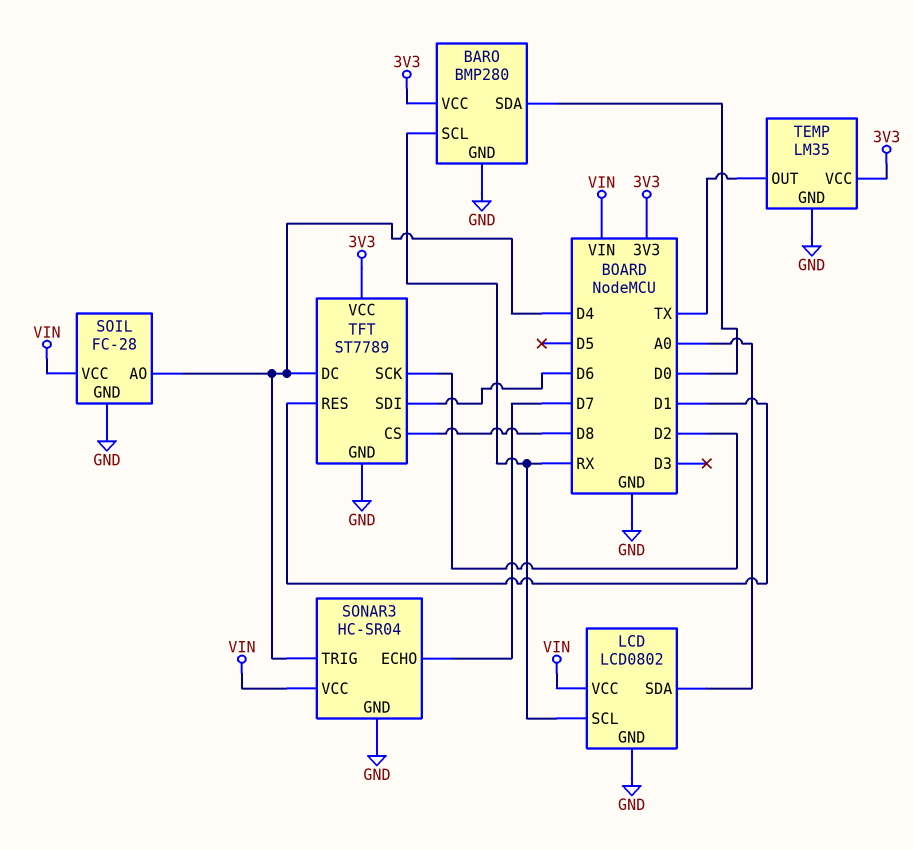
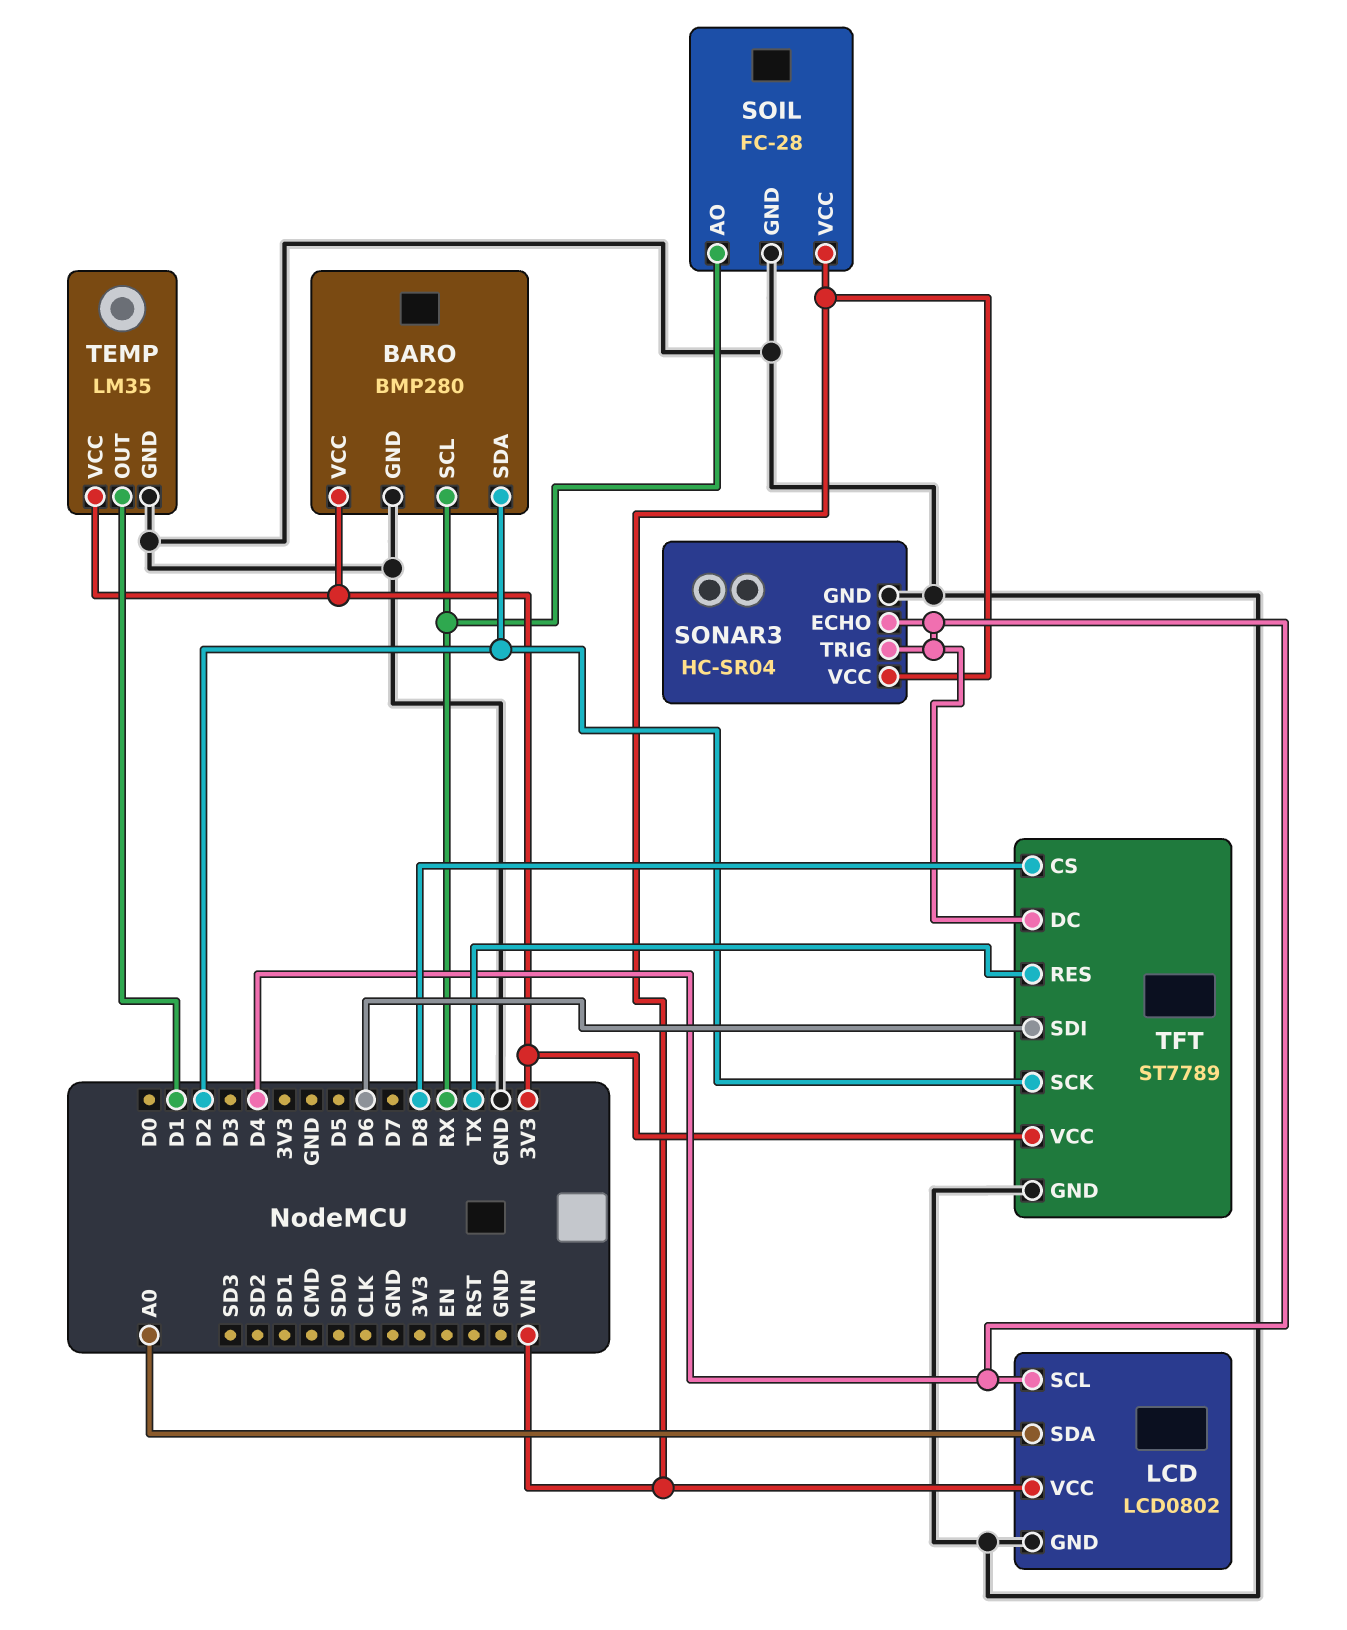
BARO pin SDA: D0 -> D2
LCD pin SCL: RX -> D4
SOIL pin AO: D4 -> RX
SONAR3 pin ECHO: D7 -> D4
TEMP pin OUT: TX -> D1
TFT pin RES: D1 -> TX

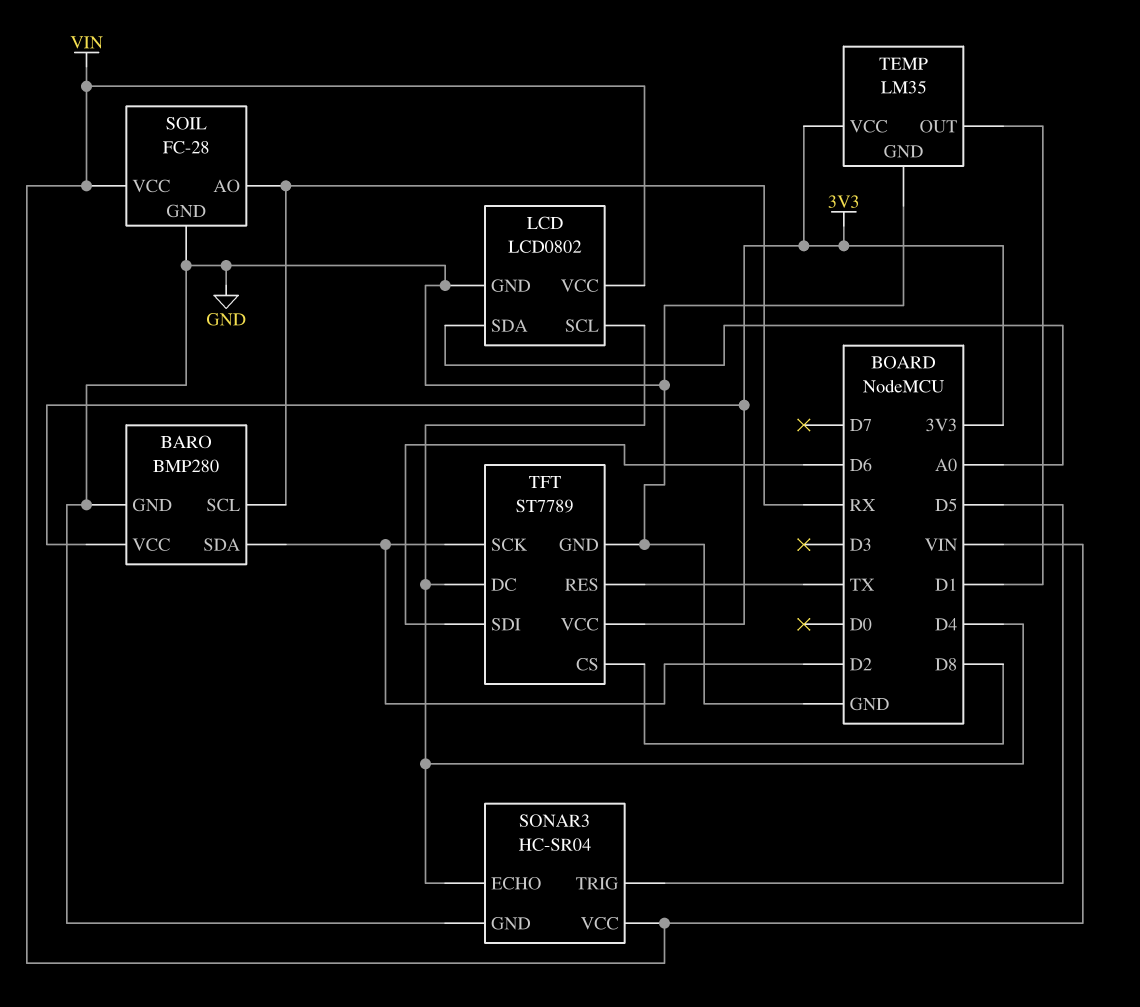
SONAR3 pin TRIG: D4 -> D5

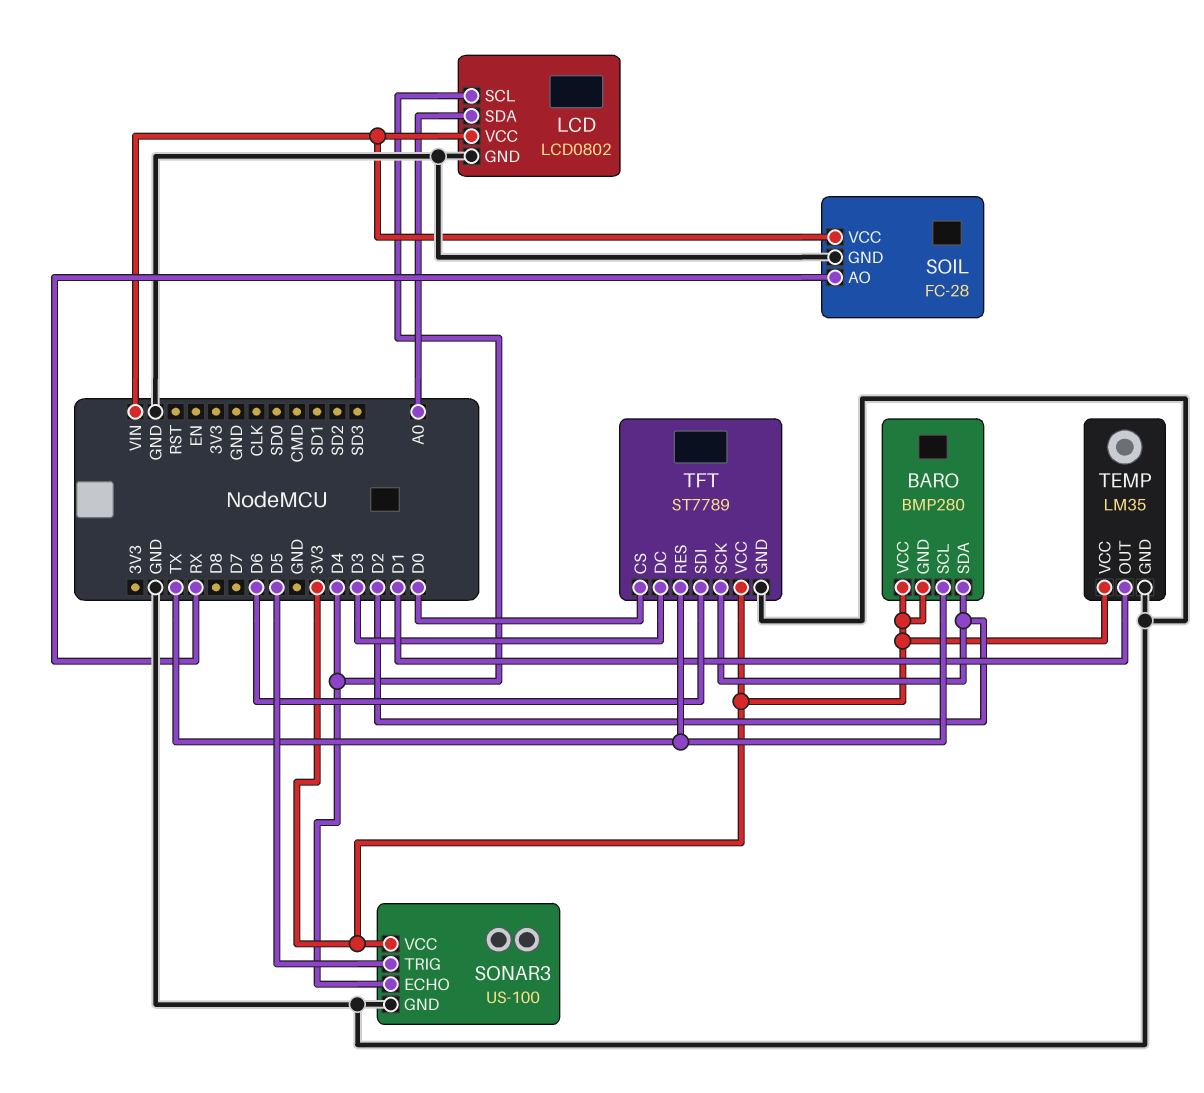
BARO pin GND: GND -> 3V3
BARO pin SCL: RX -> TX
SONAR3: HC-SR04 -> US-100
SONAR3 pin VCC: VIN -> 3V3
TFT pin CS: D8 -> D0
TFT pin DC: D4 -> D3

